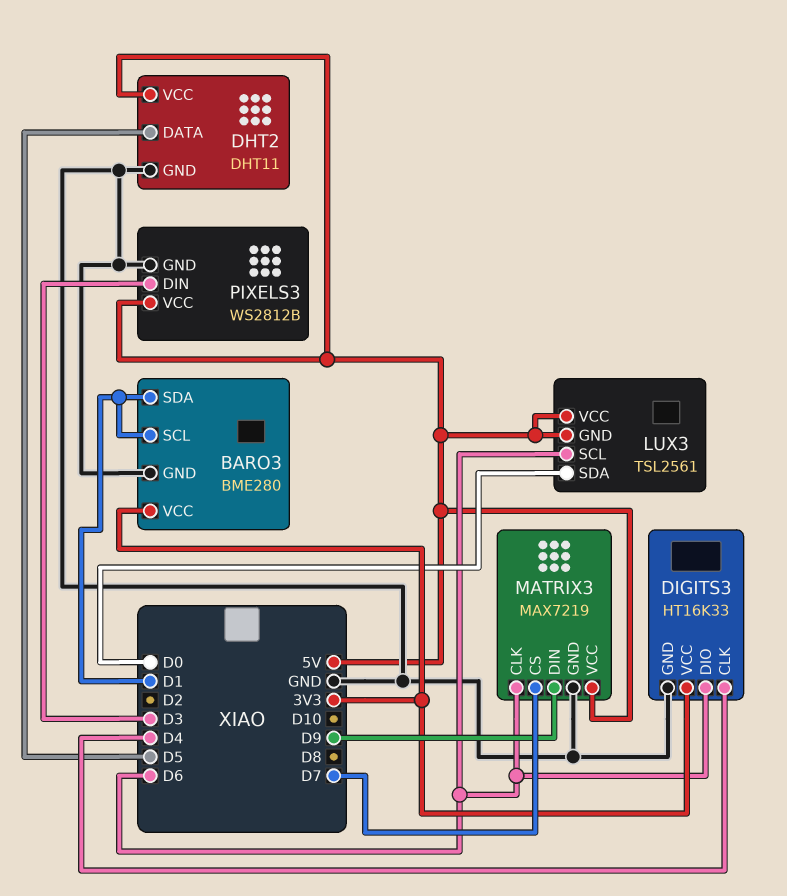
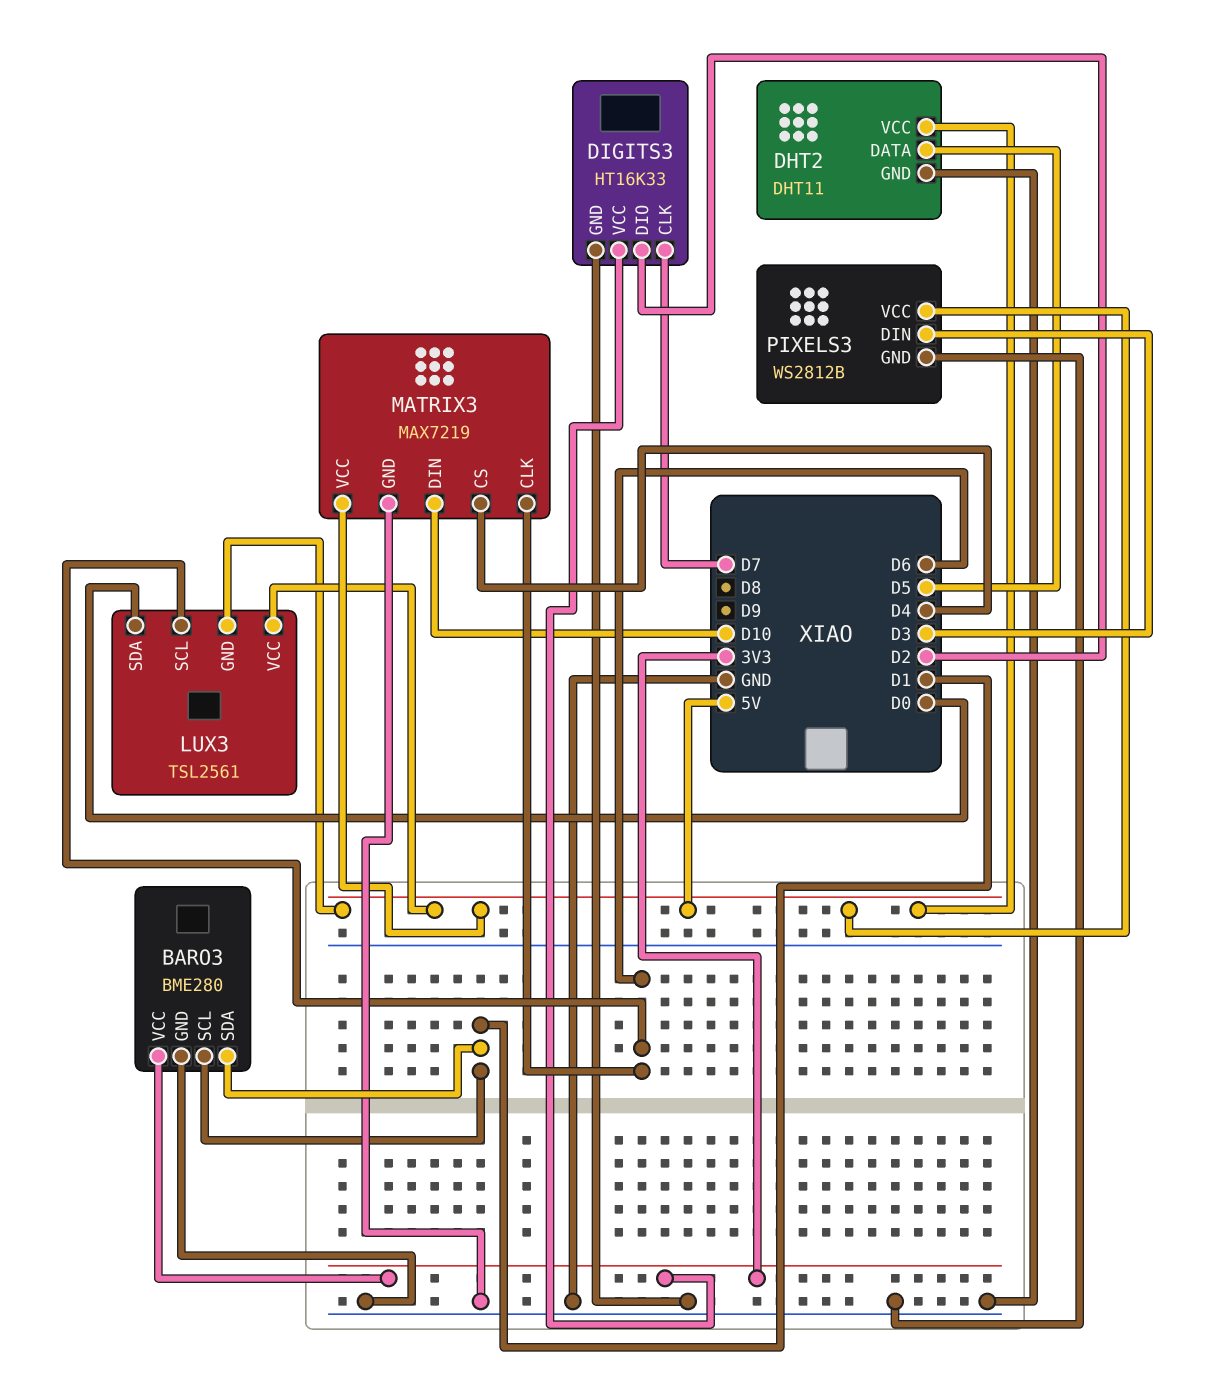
DIGITS3 pin CLK: D4 -> D7
DIGITS3 pin DIO: D6 -> D2
MATRIX3 pin CS: D7 -> D4
MATRIX3 pin DIN: D9 -> D10

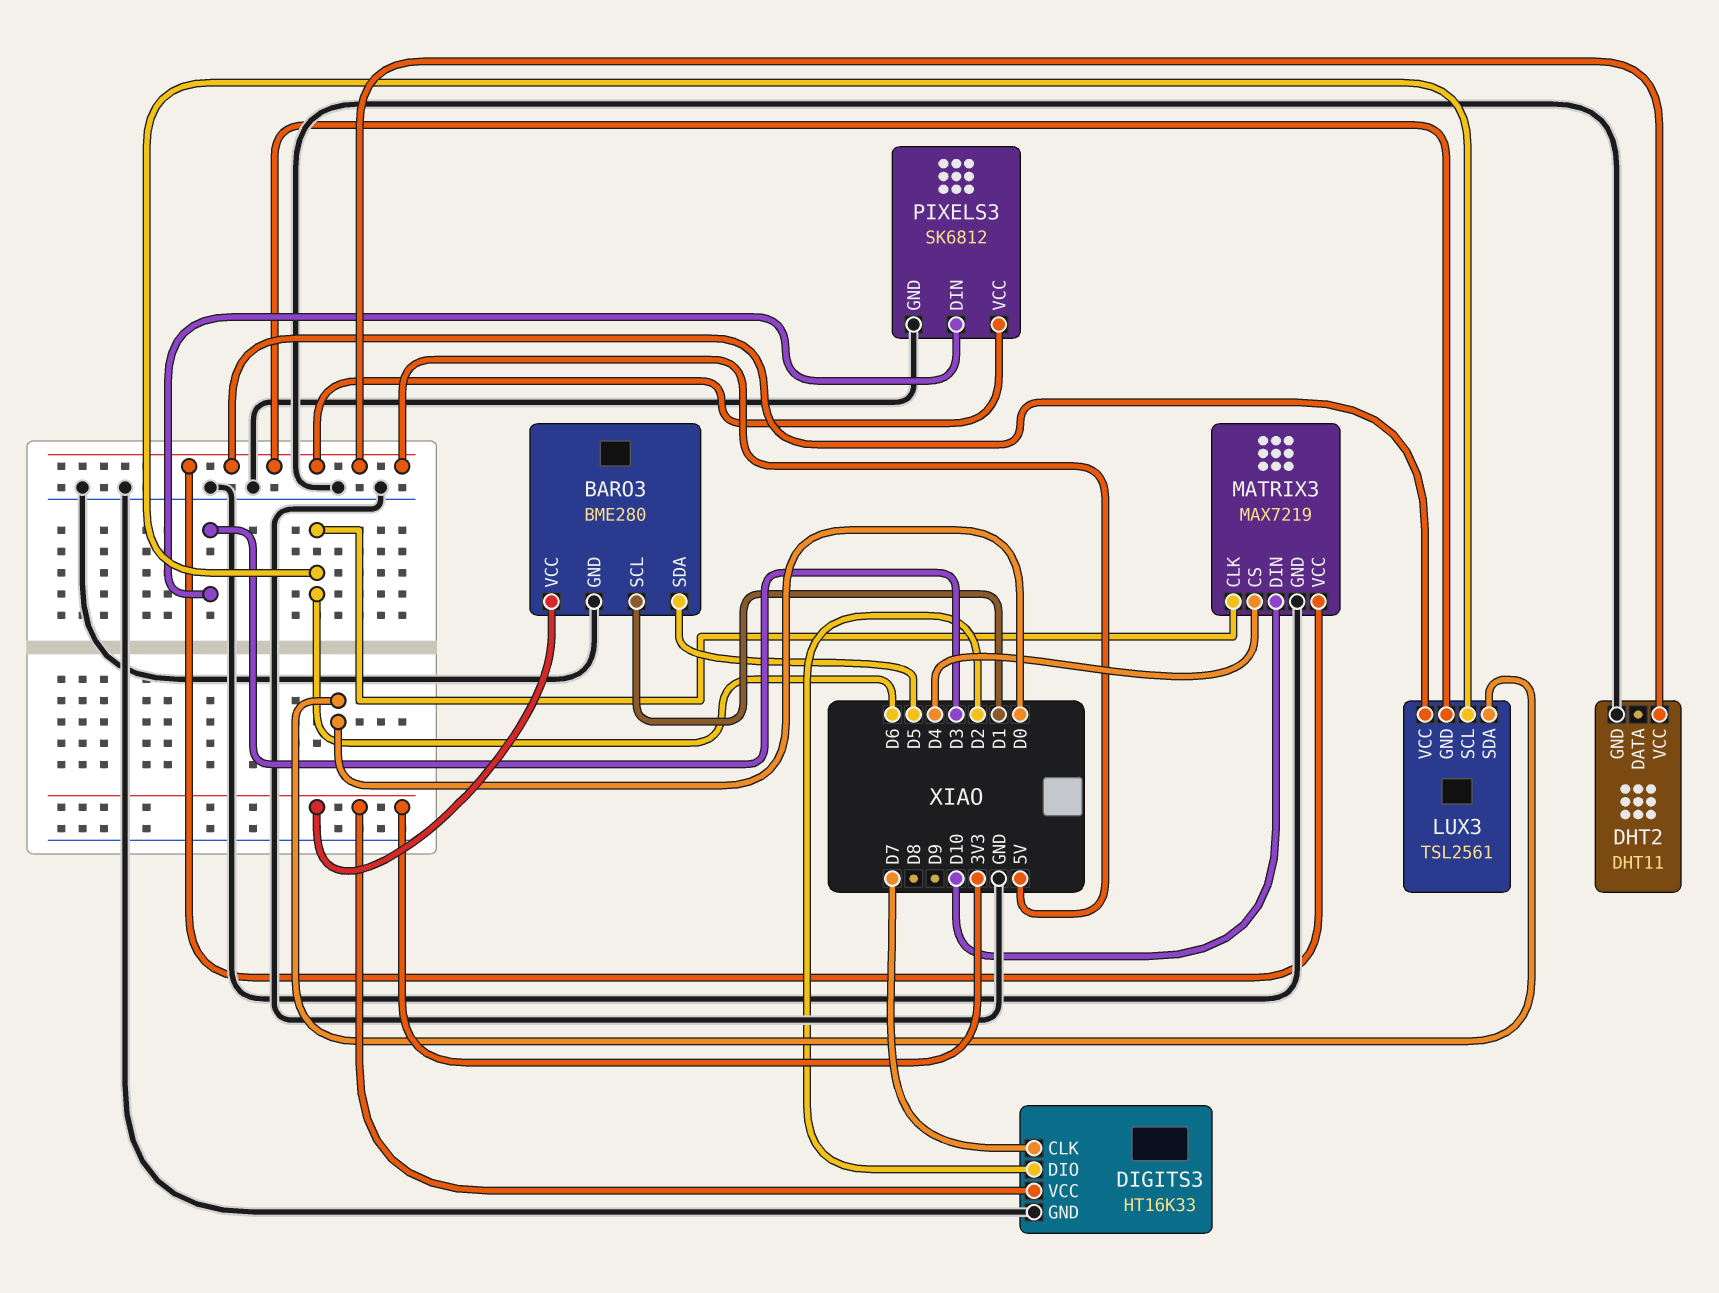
BARO3 pin SDA: D1 -> D5
DHT2 pin DATA: D5 -> none
PIXELS3: WS2812B -> SK6812

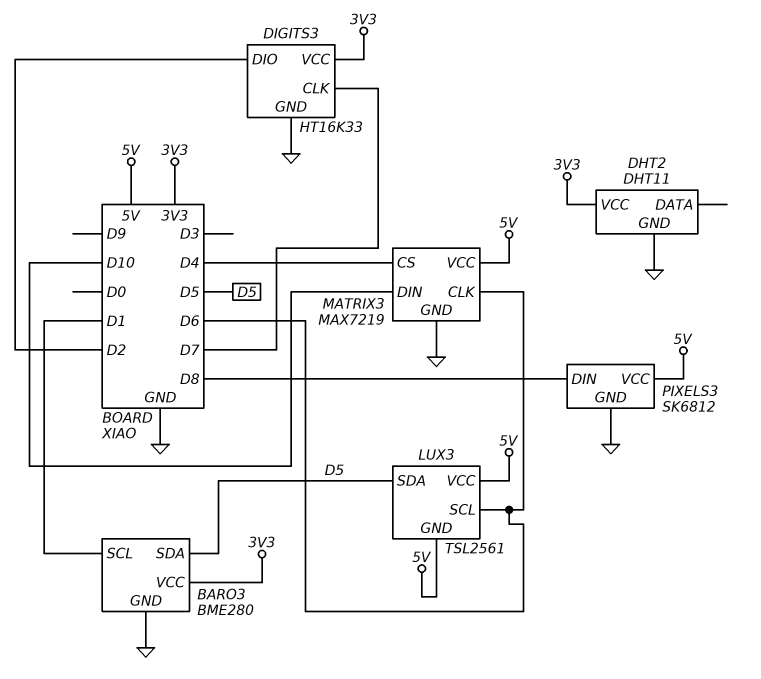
DHT2 pin VCC: 5V -> 3V3
LUX3 pin SDA: D0 -> D5
PIXELS3 pin DIN: D3 -> D8

